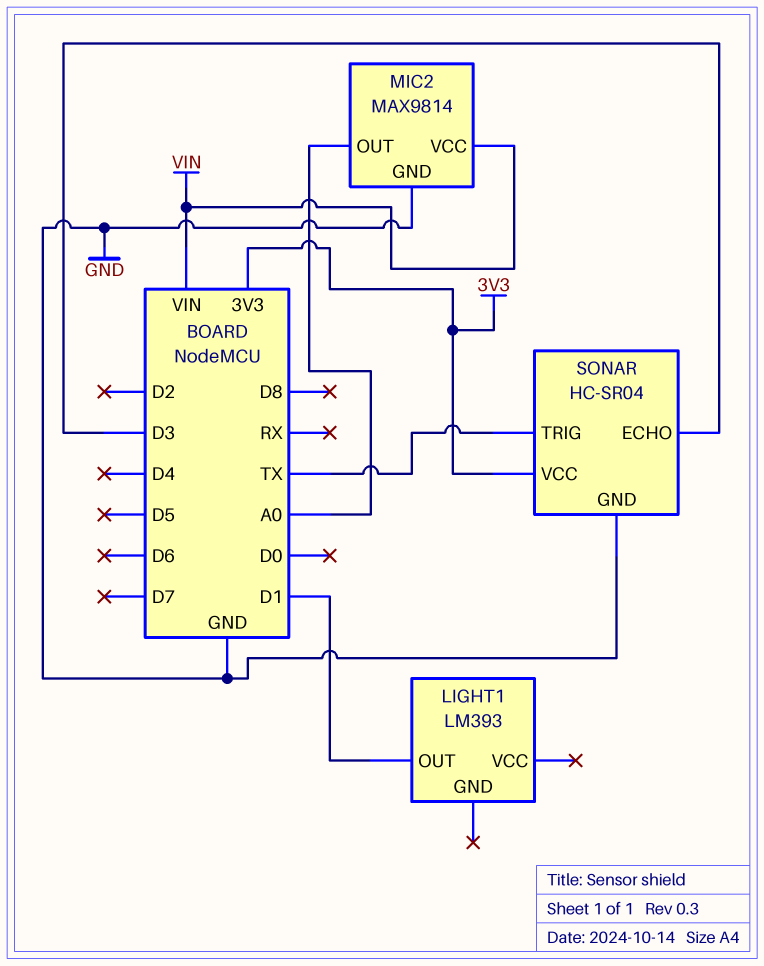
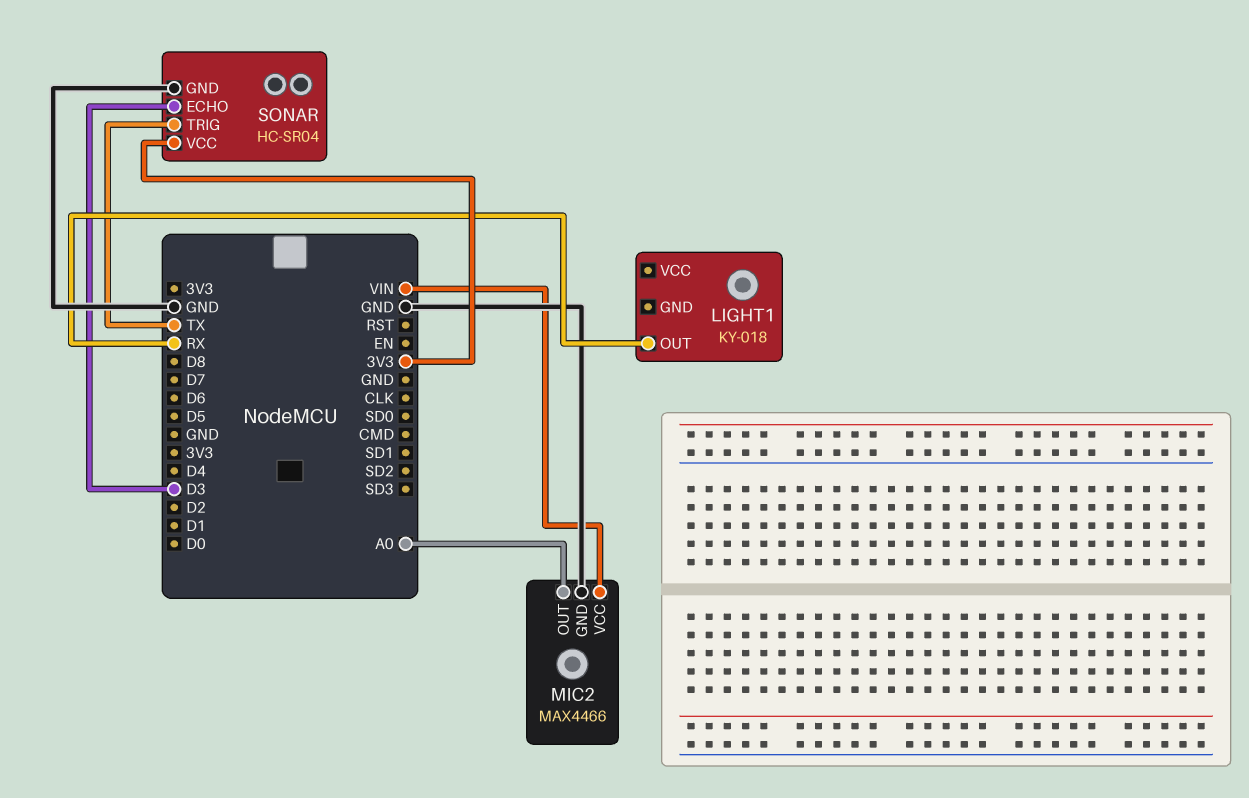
LIGHT1: LM393 -> KY-018
LIGHT1 pin OUT: D1 -> RX
MIC2: MAX9814 -> MAX4466

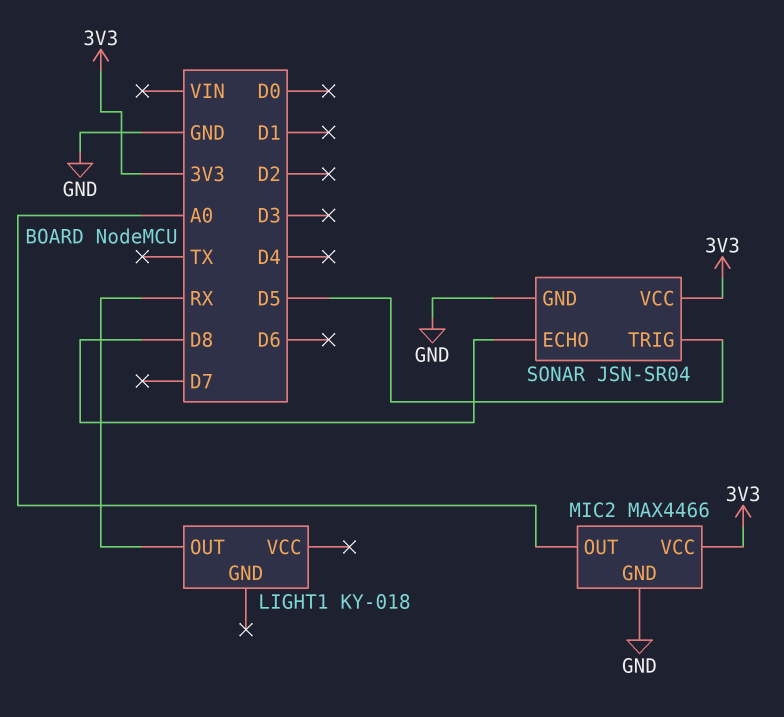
MIC2 pin VCC: VIN -> 3V3
SONAR: HC-SR04 -> JSN-SR04
SONAR pin ECHO: D3 -> D8
SONAR pin TRIG: TX -> D5

